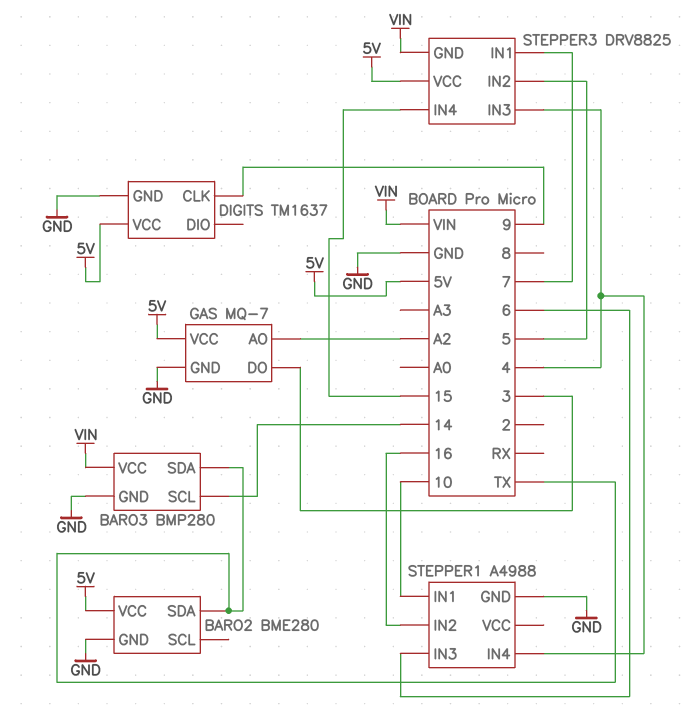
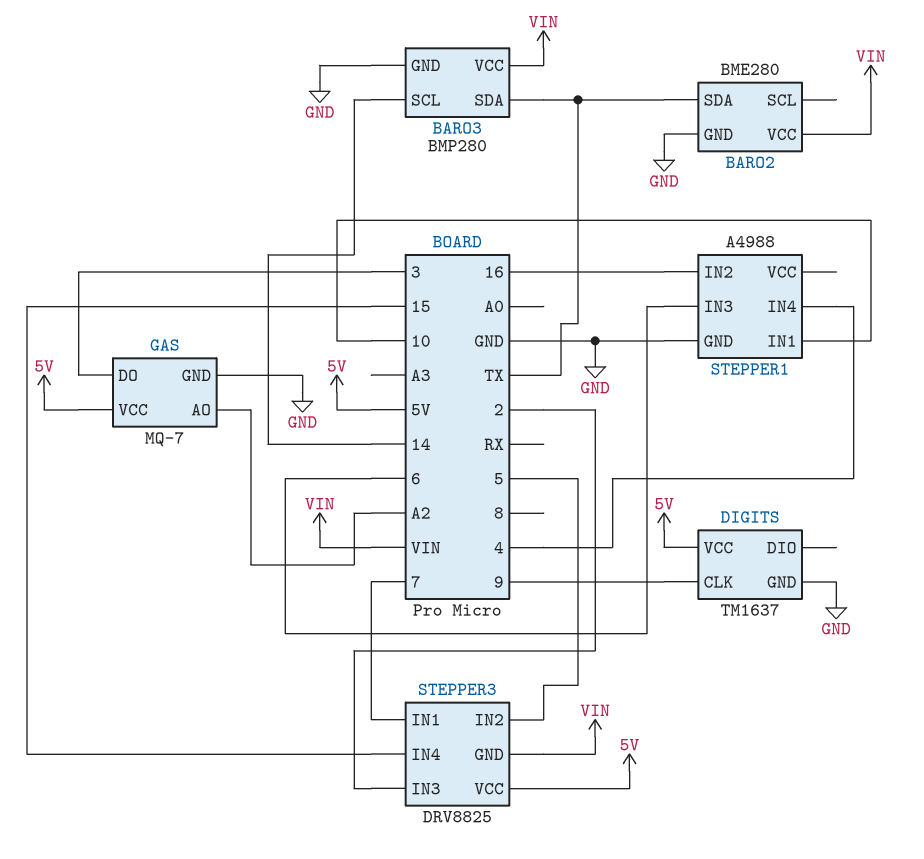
BARO2 pin VCC: 5V -> VIN
STEPPER3 pin IN3: 4 -> 2

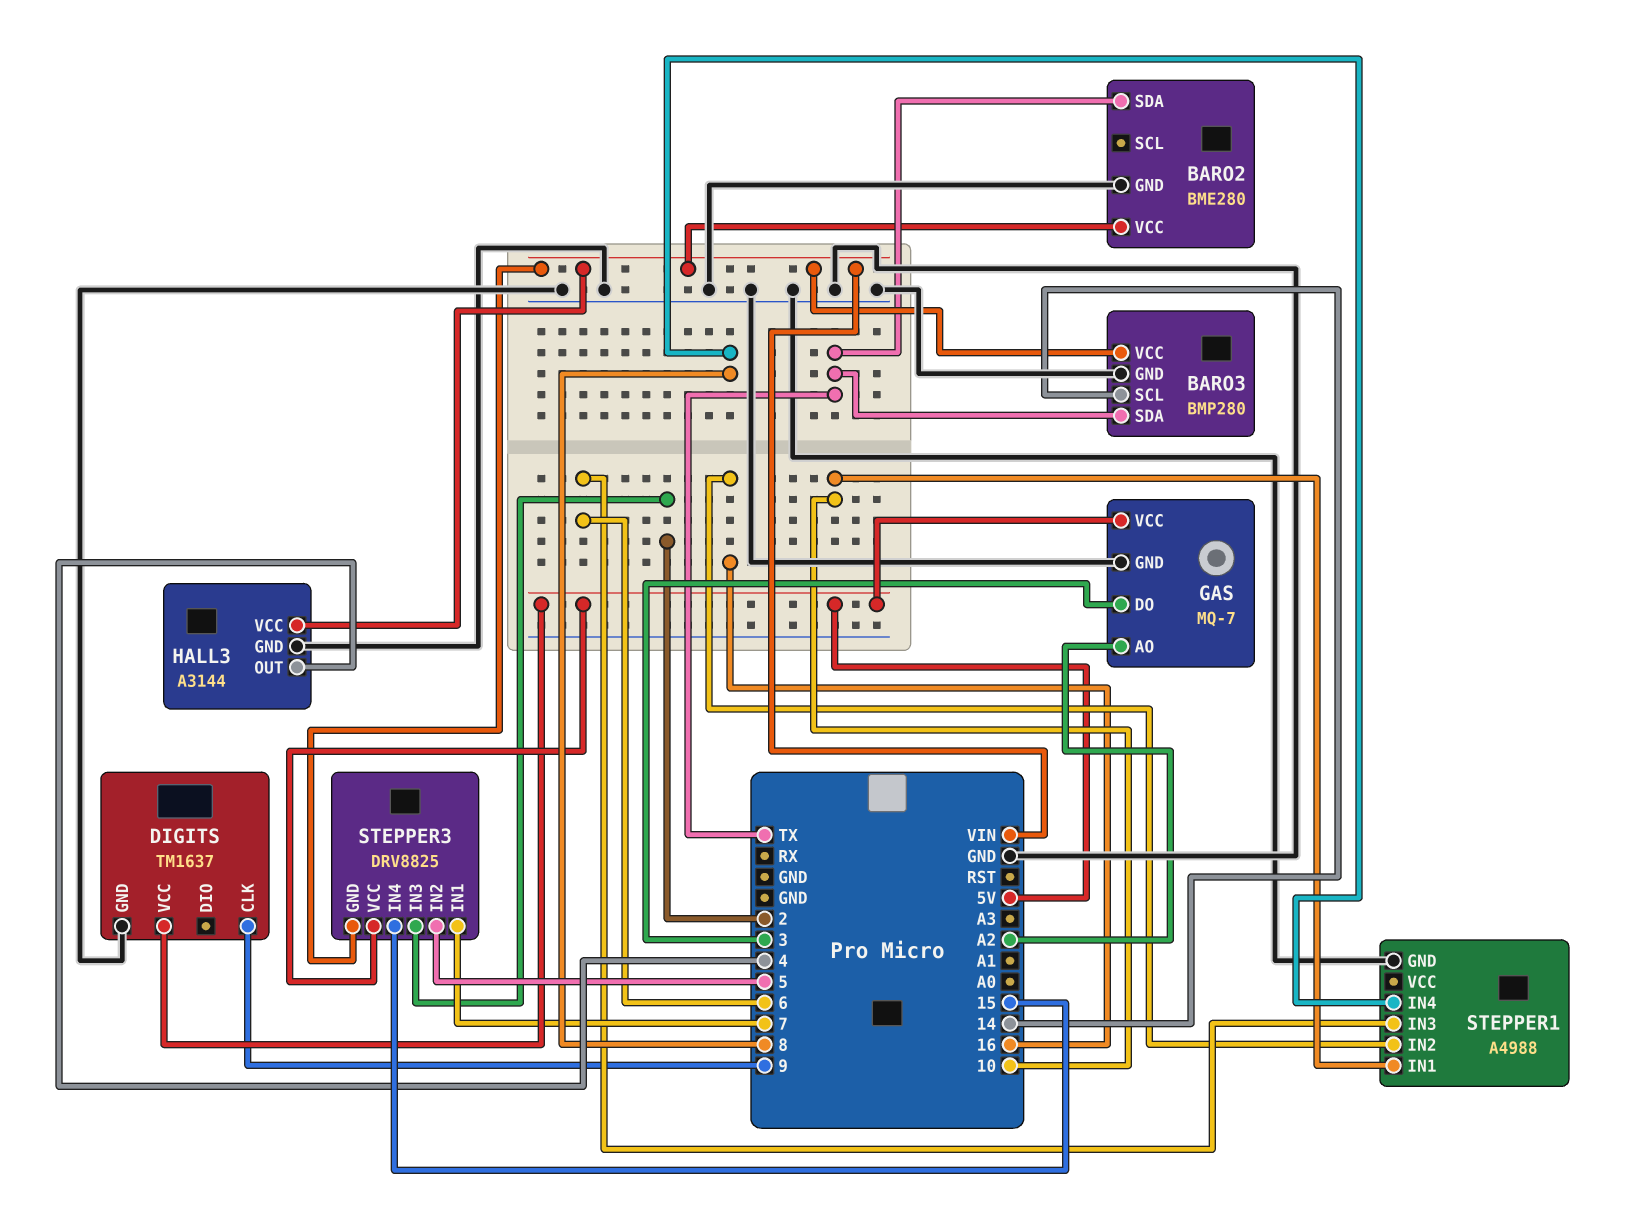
HALL3: none -> A3144
HALL3 pin GND: none -> GND
HALL3 pin OUT: none -> 4
HALL3 pin VCC: none -> VIN
STEPPER1 pin IN4: 4 -> 8

